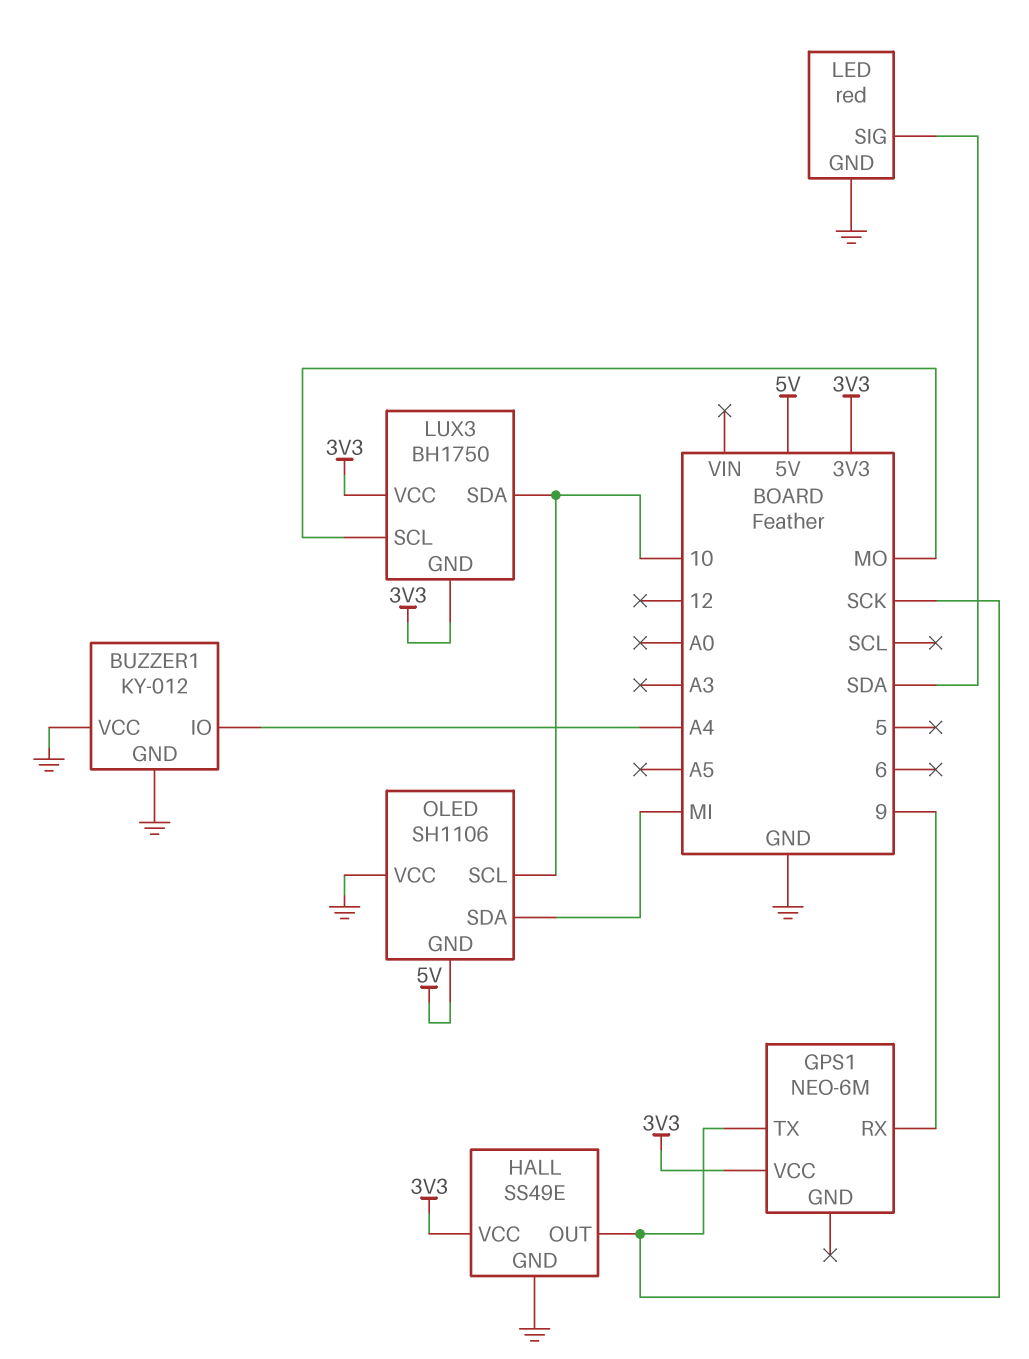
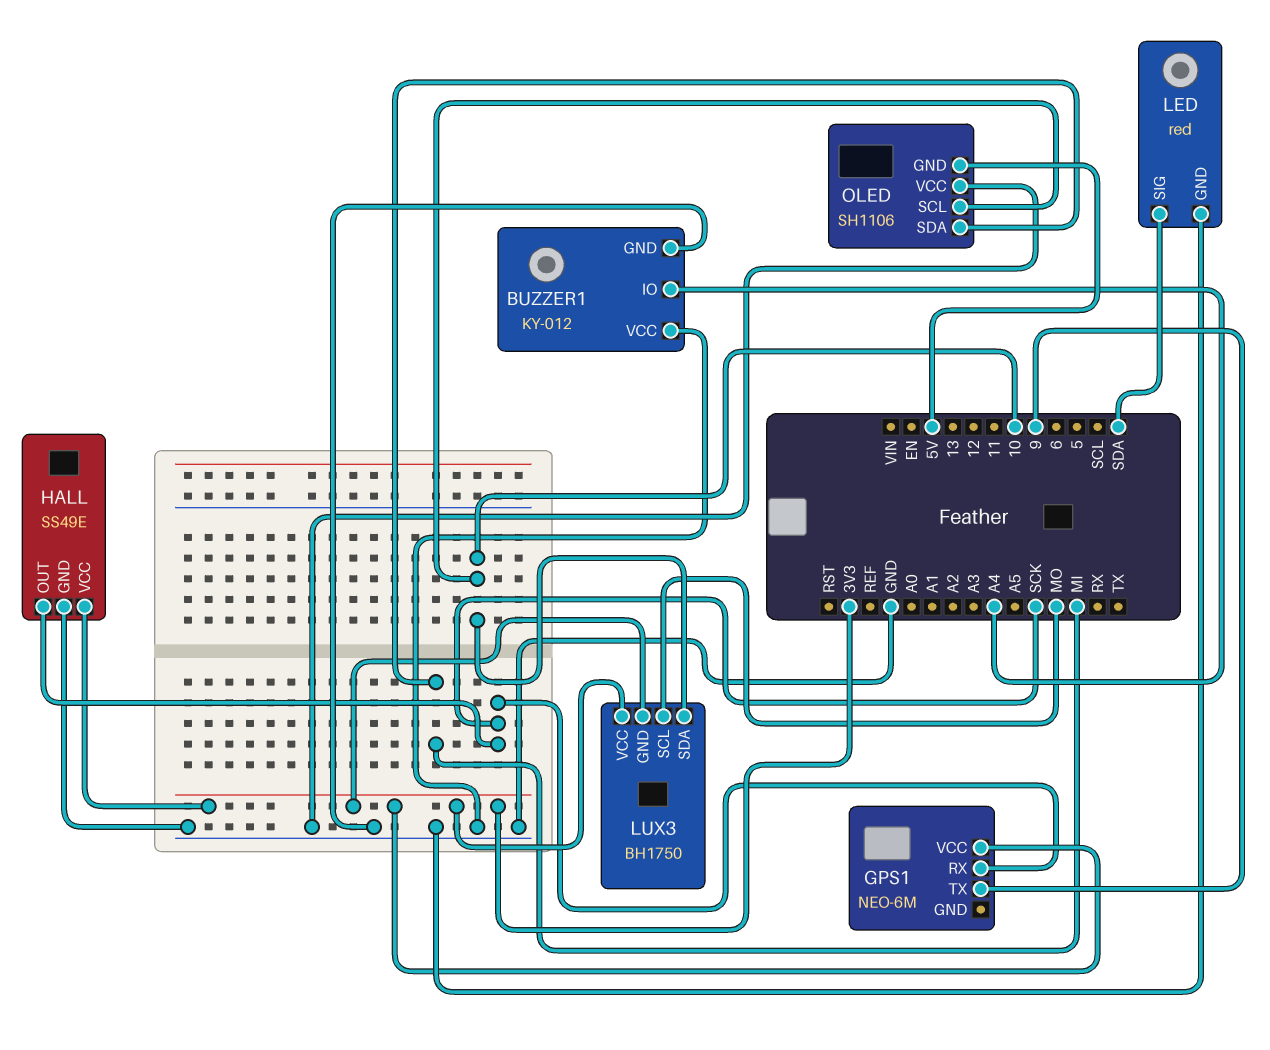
GPS1 pin RX: 9 -> SCK
GPS1 pin TX: SCK -> 9

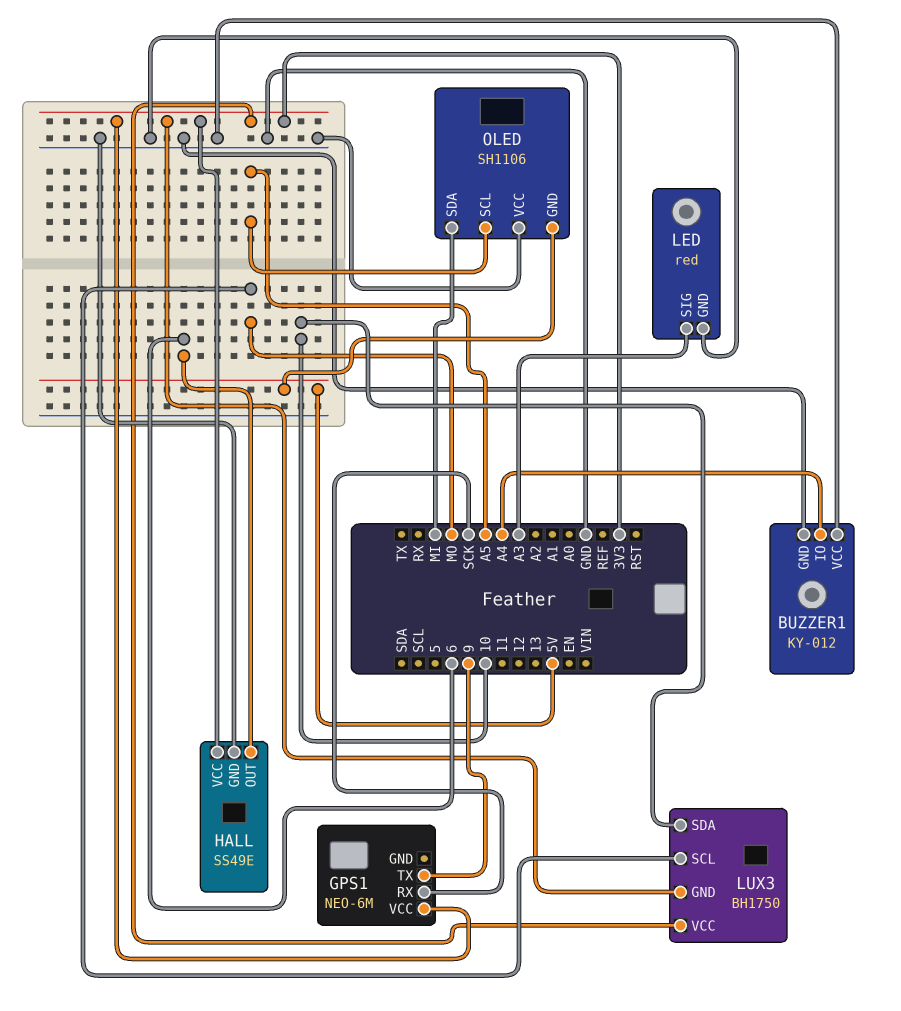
HALL pin OUT: SCK -> 6
LED pin SIG: SDA -> A3
OLED pin SCL: 10 -> A5

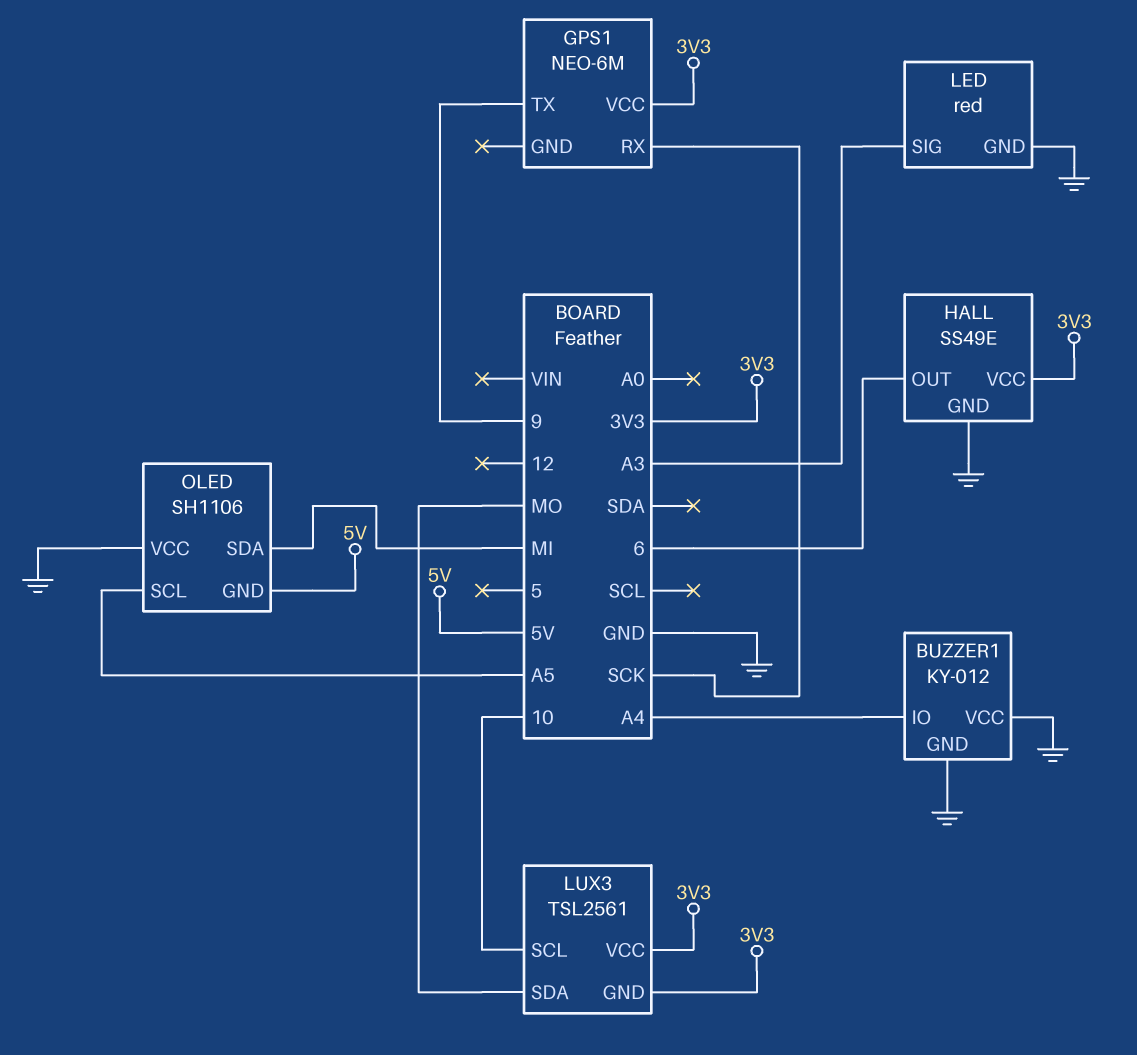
LUX3: BH1750 -> TSL2561
LUX3 pin SCL: MO -> 10
LUX3 pin SDA: 10 -> MO

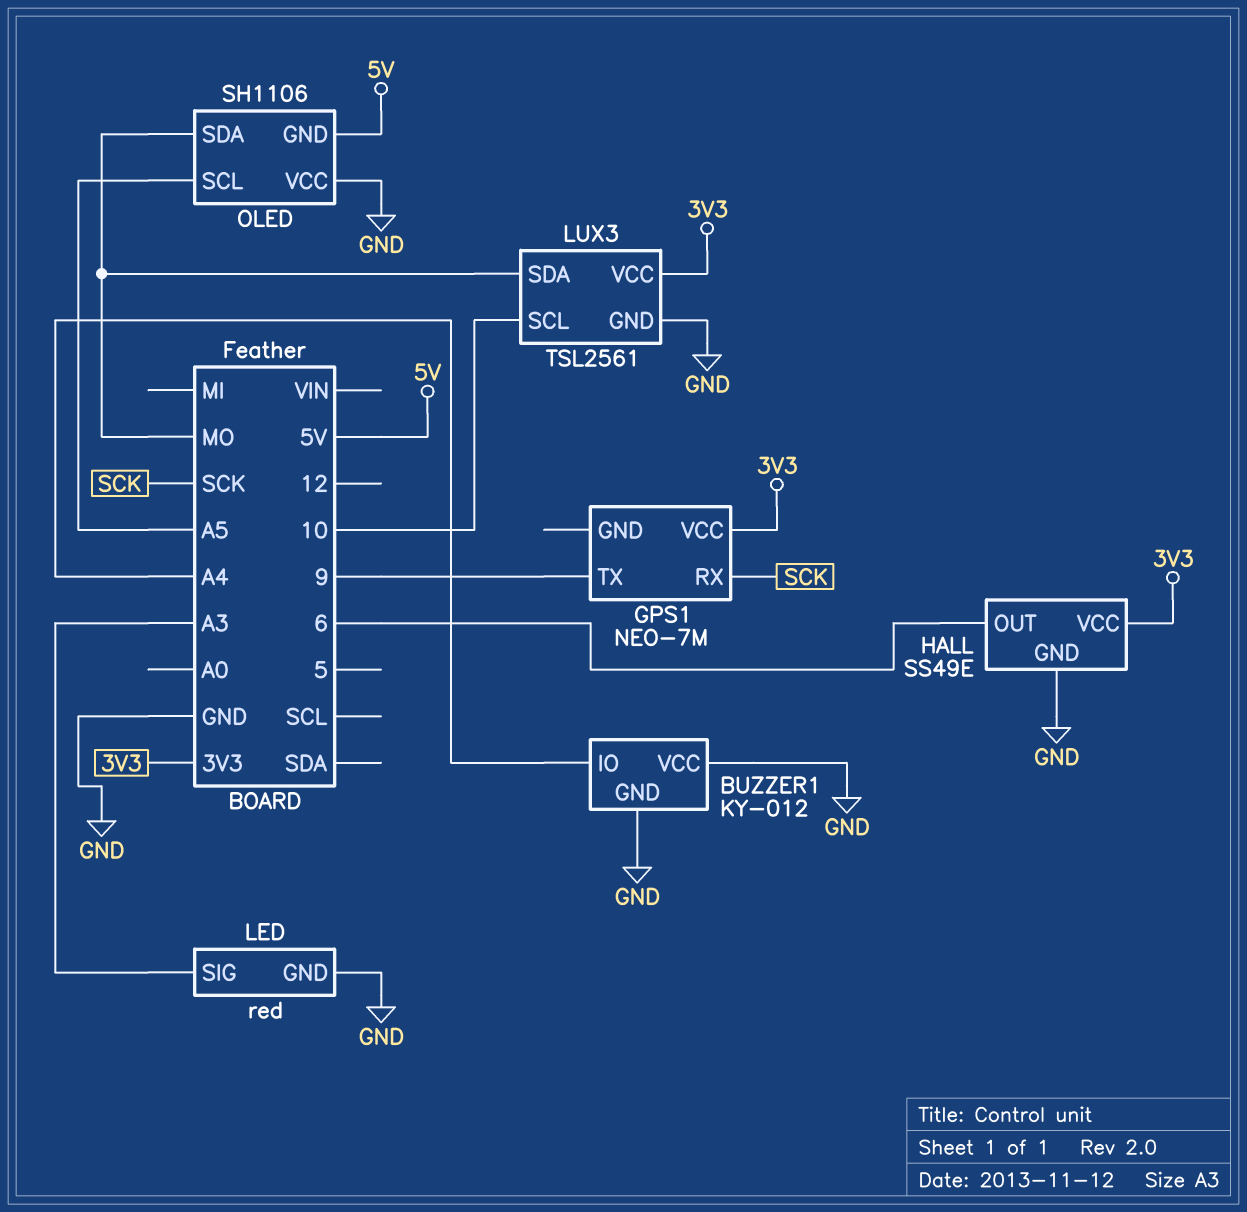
GPS1: NEO-6M -> NEO-7M
LUX3 pin GND: 3V3 -> GND
OLED pin SDA: MI -> MO

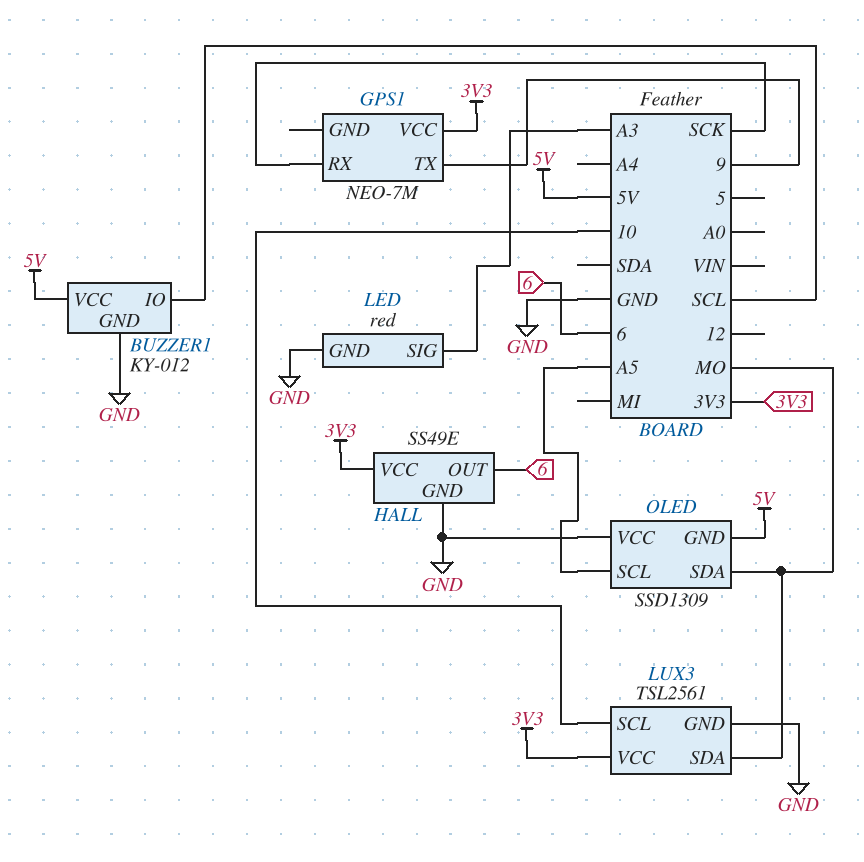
BUZZER1 pin IO: A4 -> SCL
BUZZER1 pin VCC: GND -> 5V
OLED: SH1106 -> SSD1309

